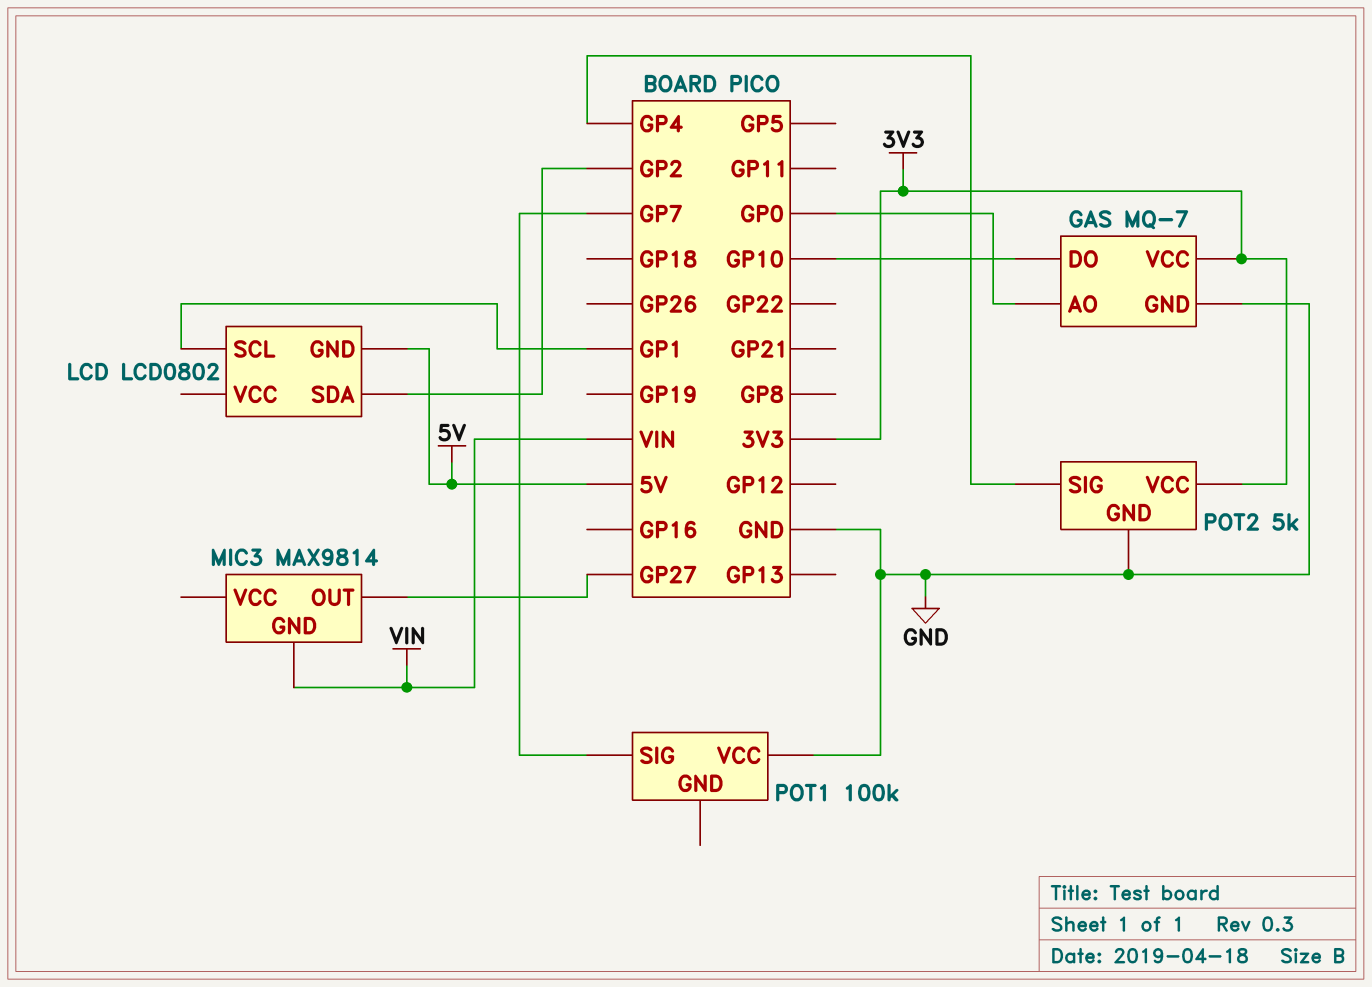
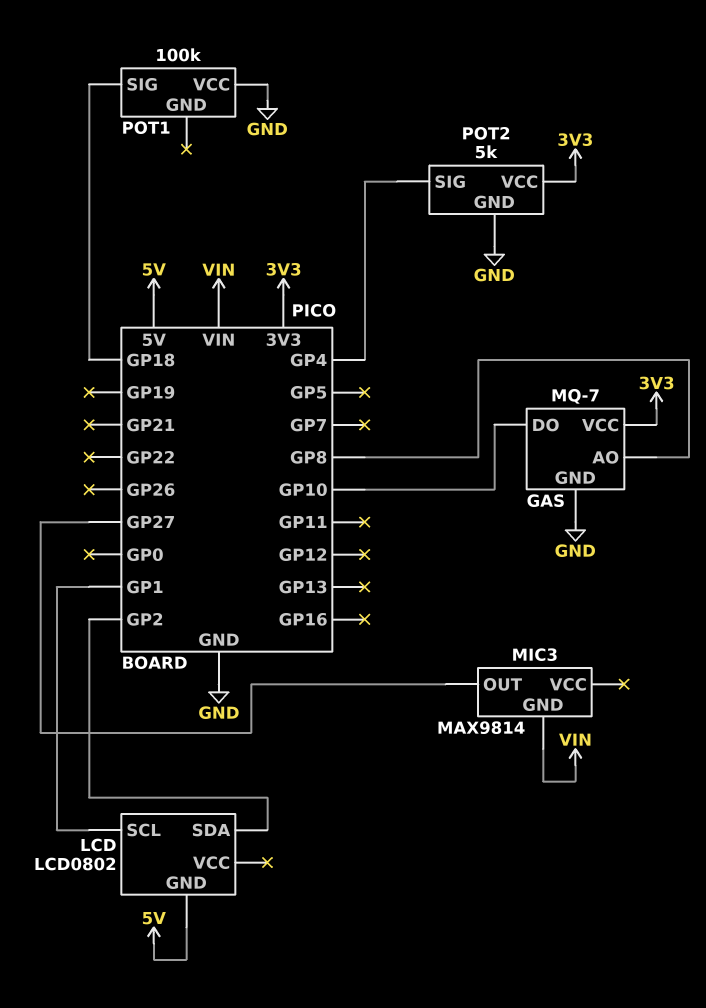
GAS pin AO: GP0 -> GP8
POT1 pin SIG: GP7 -> GP18

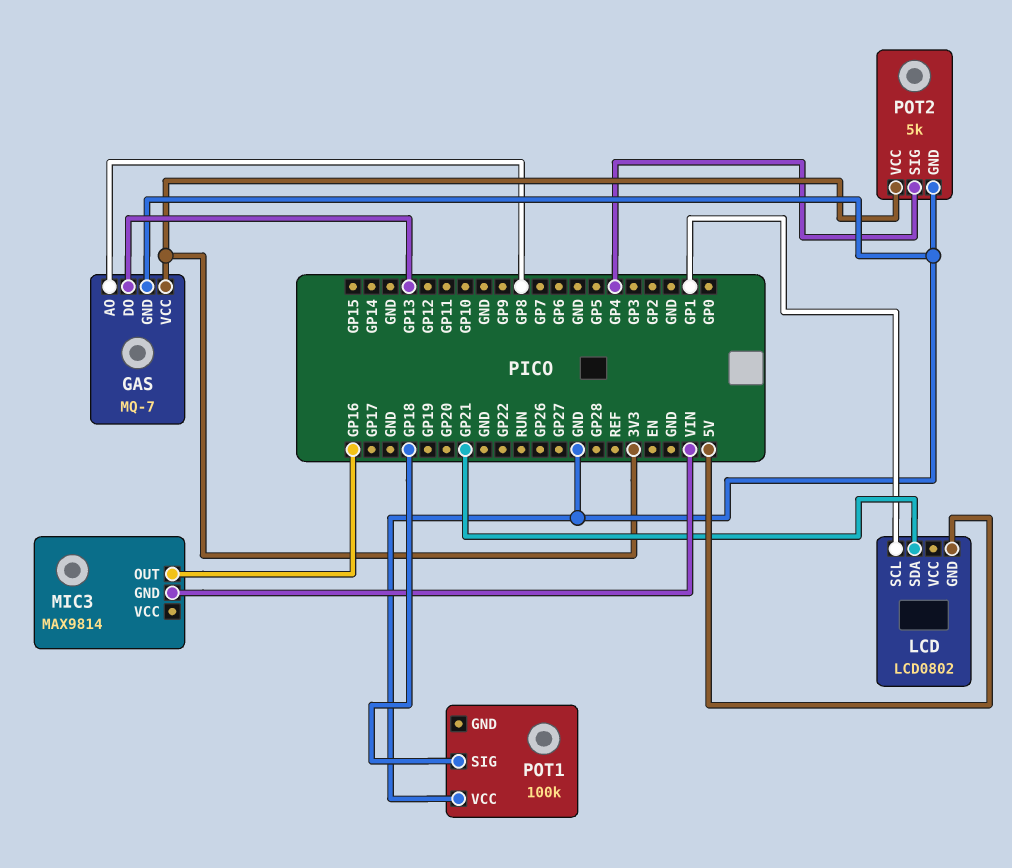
GAS pin DO: GP10 -> GP13
LCD pin SDA: GP2 -> GP21
MIC3 pin OUT: GP27 -> GP16

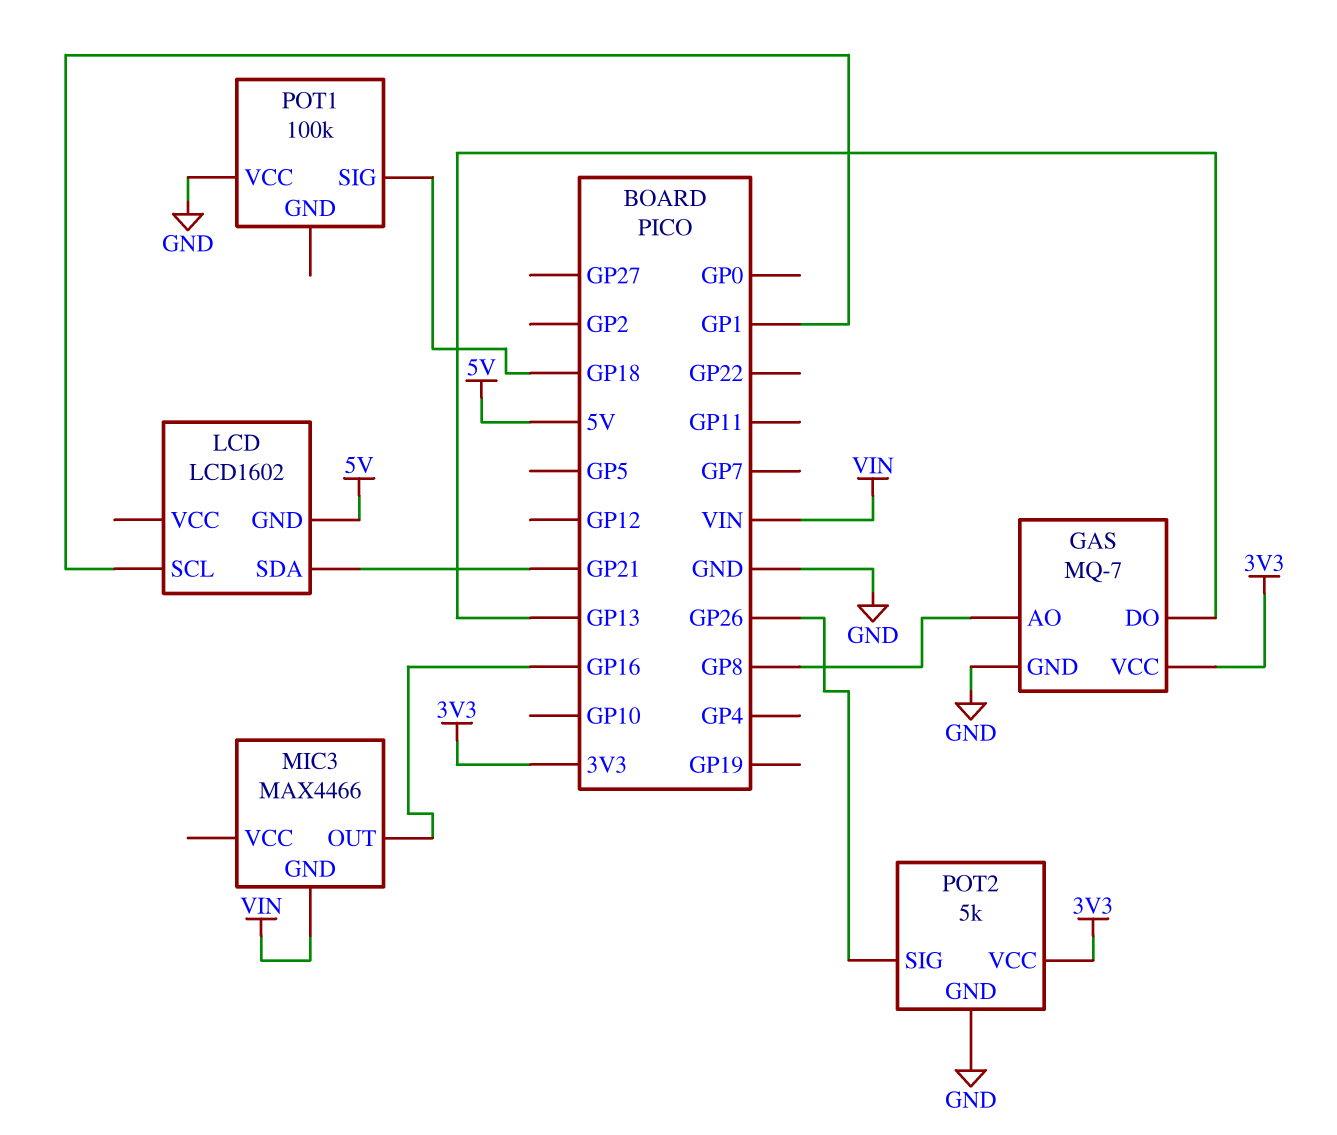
LCD: LCD0802 -> LCD1602
MIC3: MAX9814 -> MAX4466
POT2 pin SIG: GP4 -> GP26

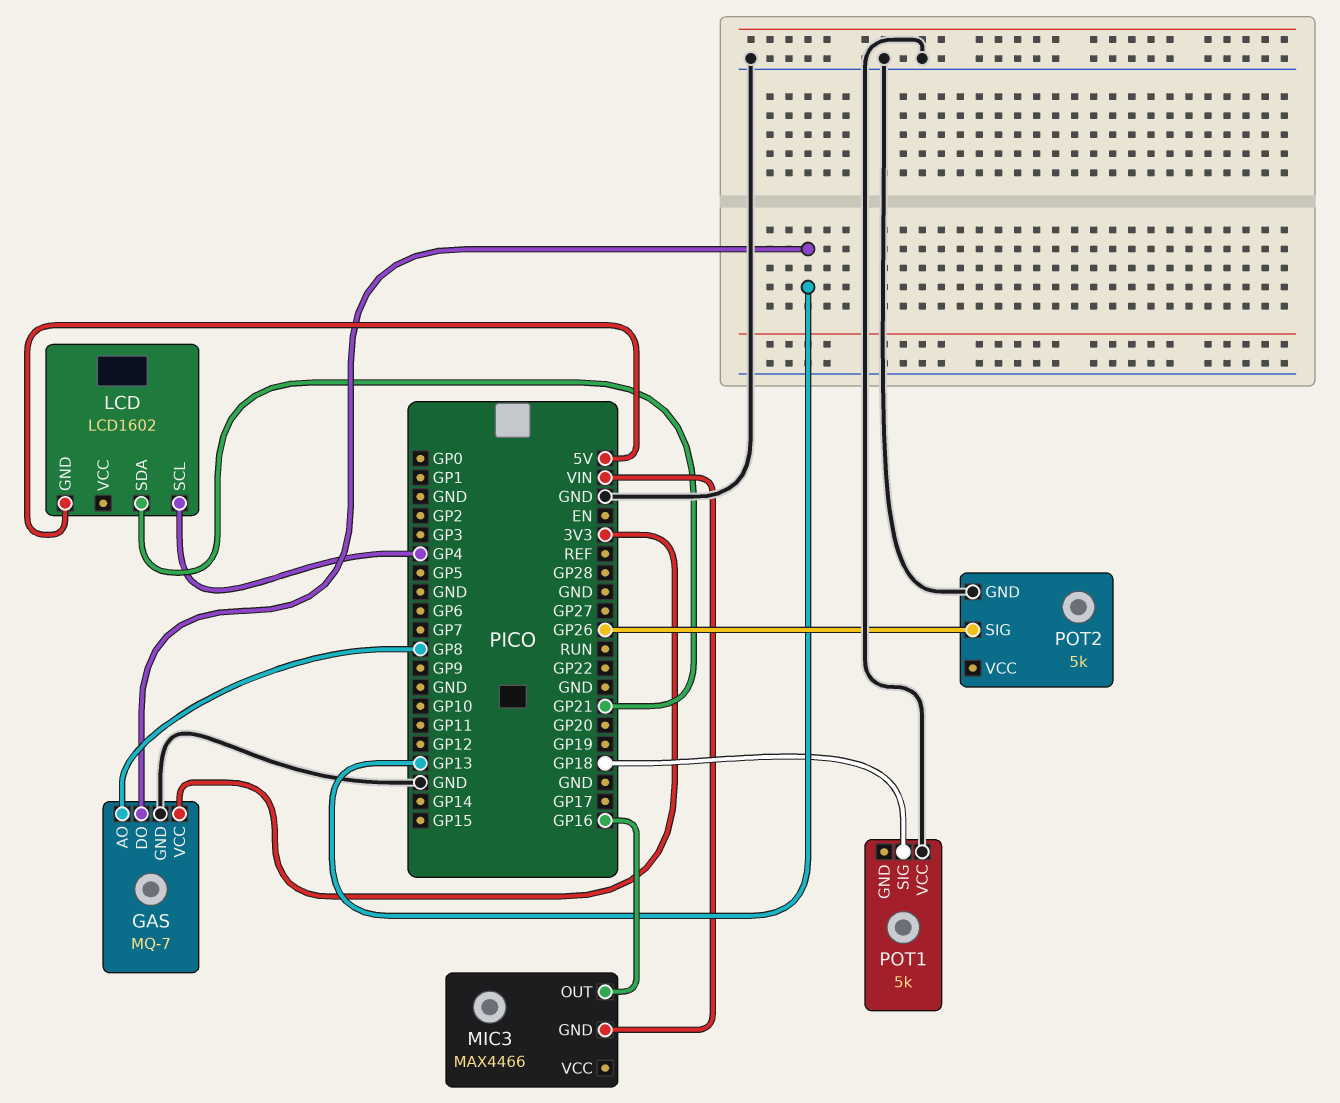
LCD pin SCL: GP1 -> GP4
POT1: 100k -> 5k
POT2 pin VCC: 3V3 -> none

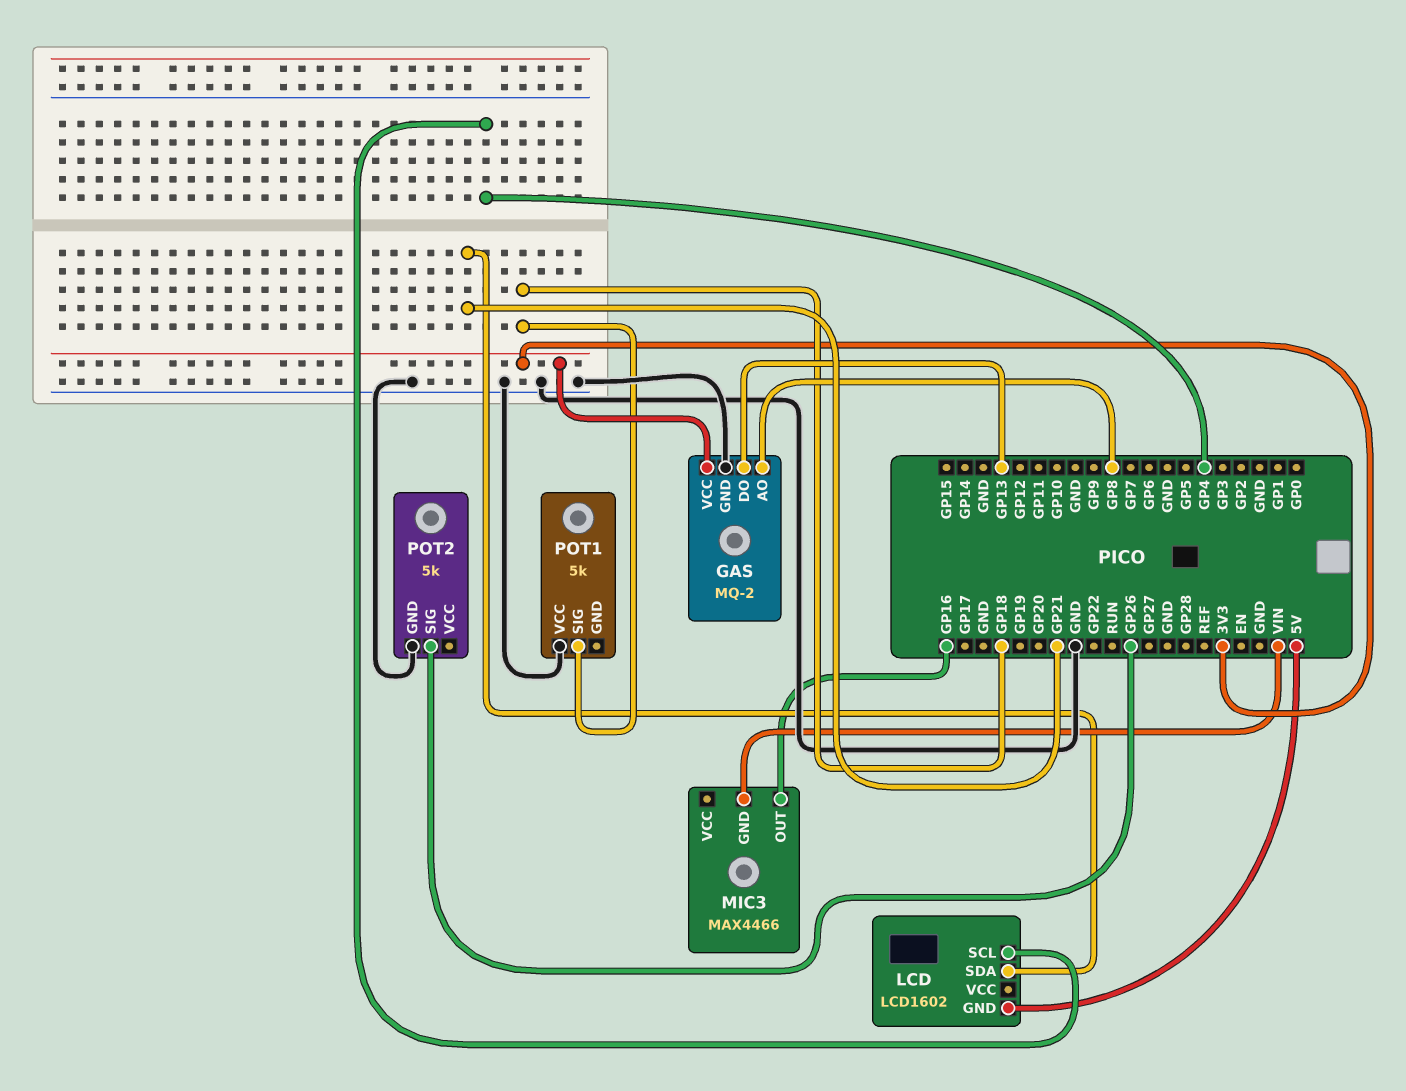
GAS: MQ-7 -> MQ-2

